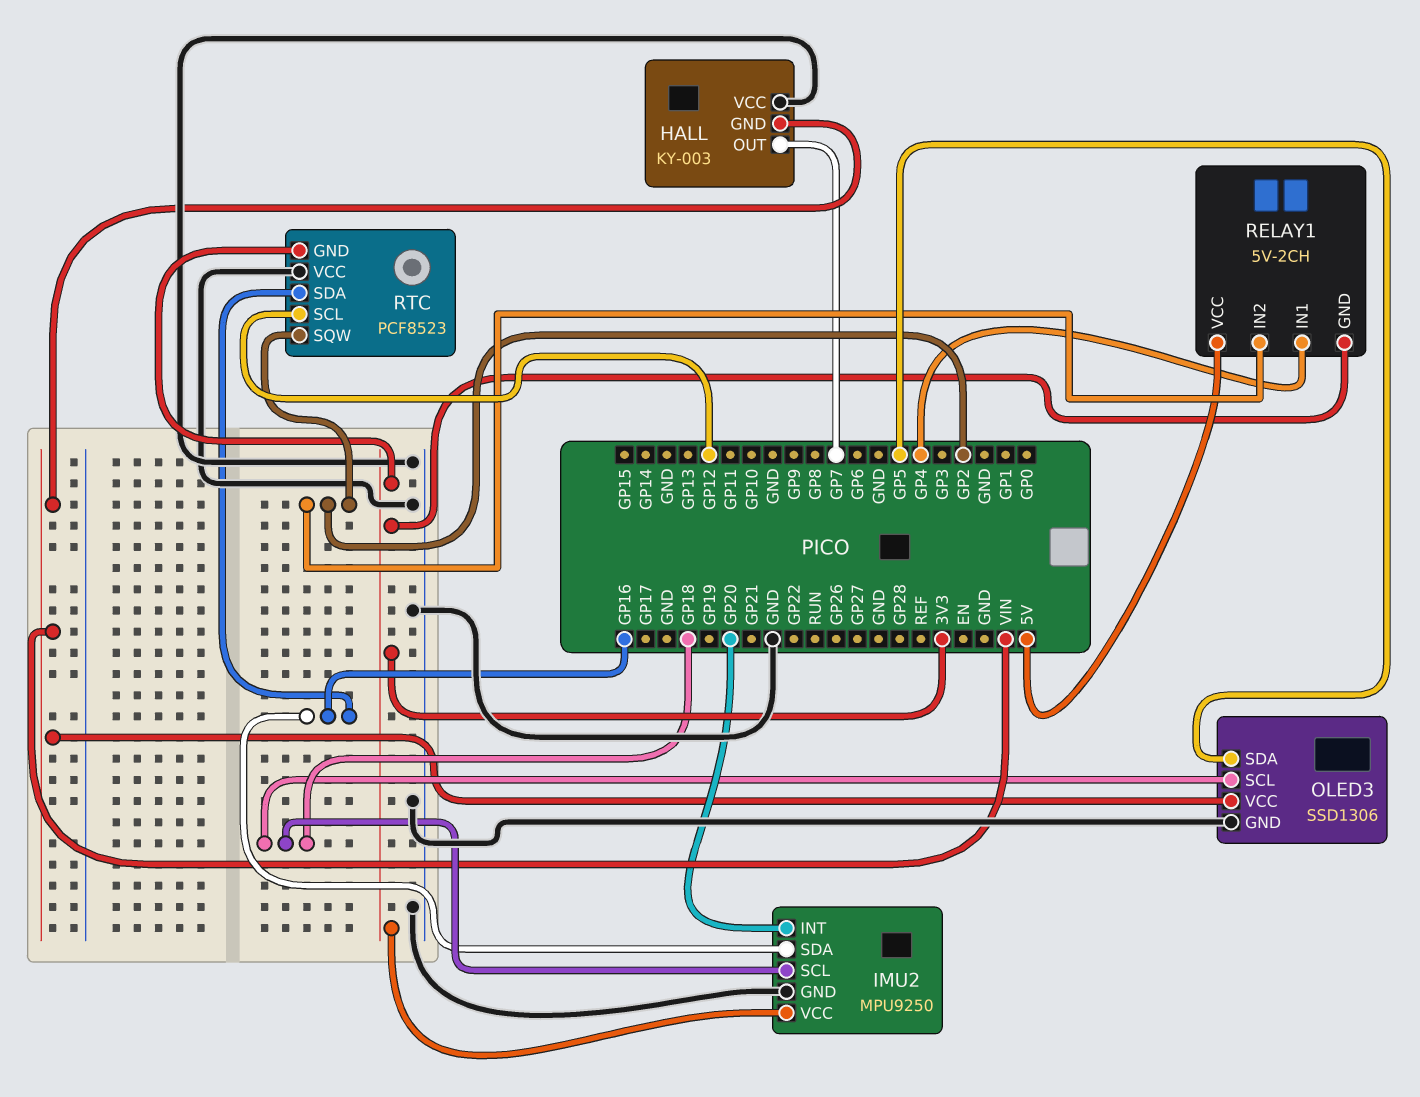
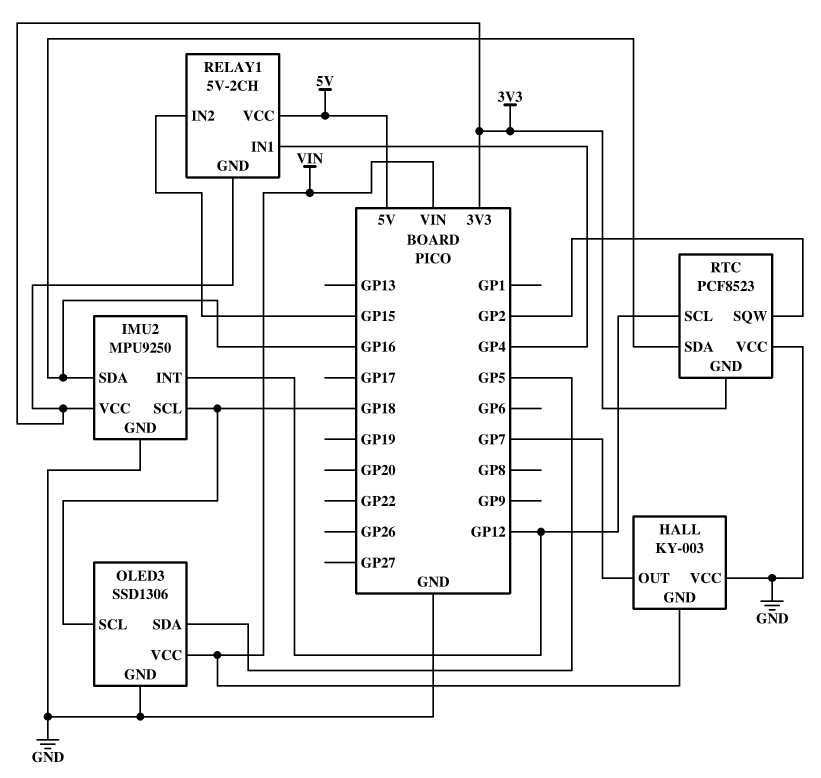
IMU2 pin INT: GP20 -> GP12
RELAY1 pin IN2: GP2 -> GP15

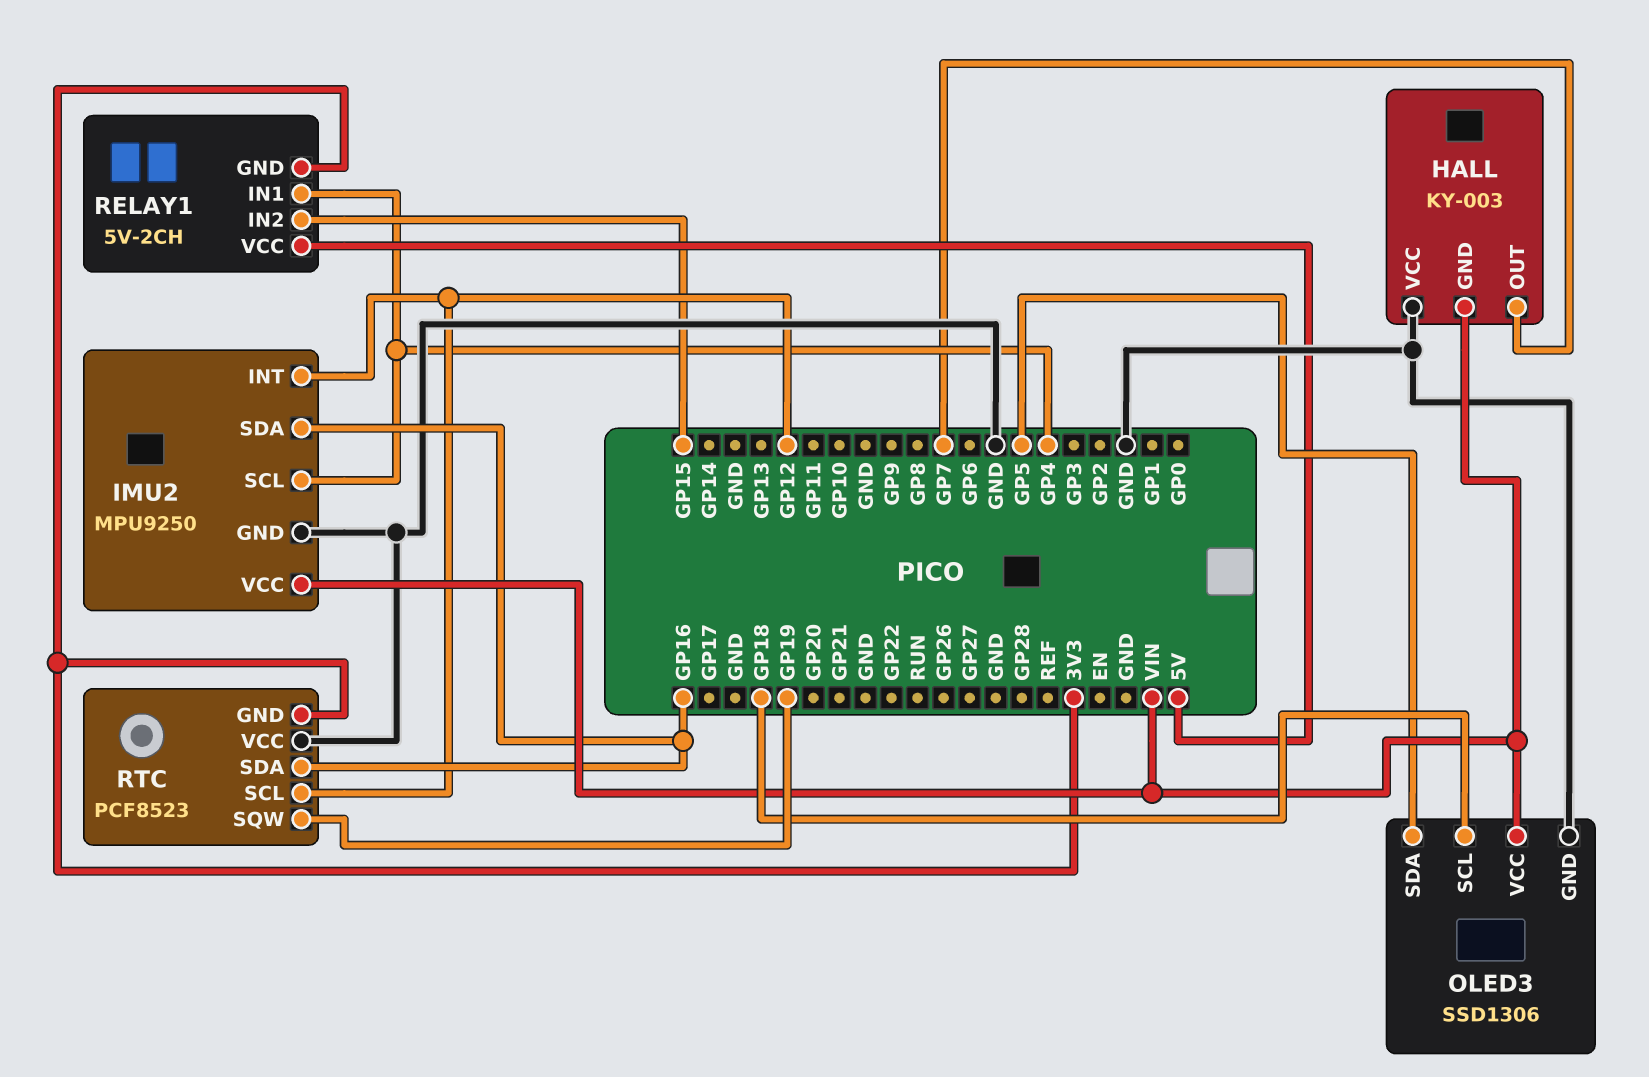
IMU2 pin SCL: GP18 -> GP4
IMU2 pin VCC: 3V3 -> VIN
RTC pin SQW: GP2 -> GP19

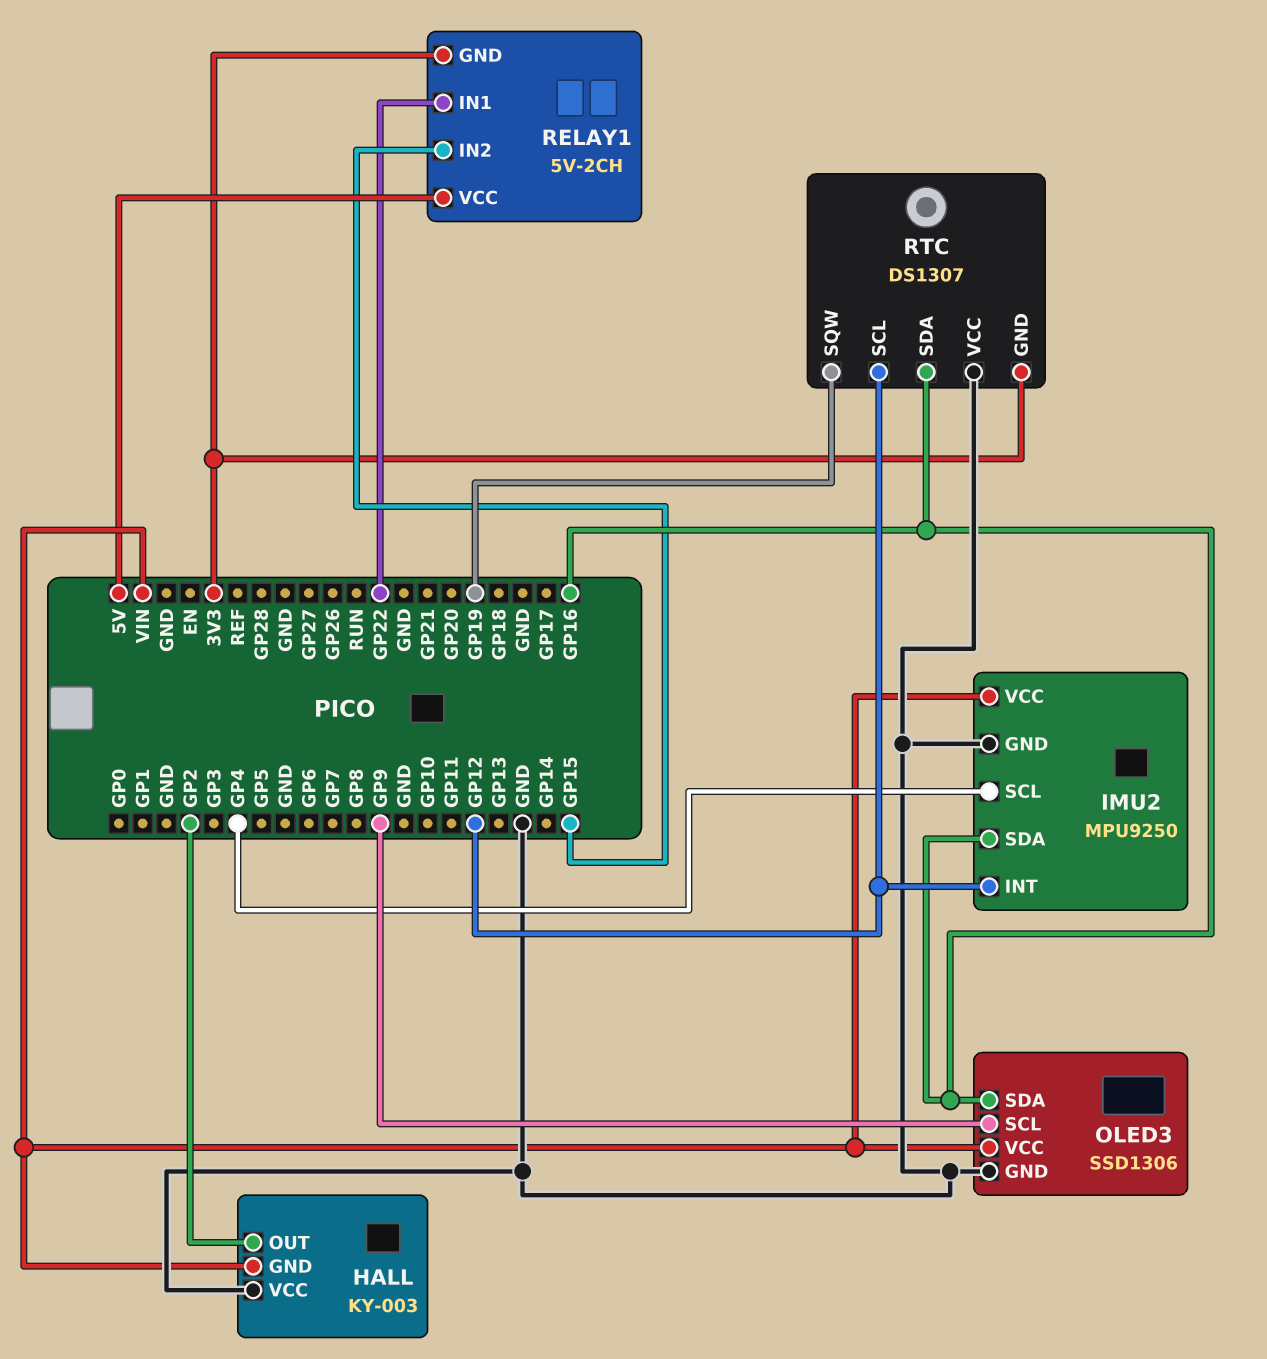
HALL pin OUT: GP7 -> GP2
OLED3 pin SCL: GP18 -> GP9
OLED3 pin SDA: GP5 -> GP16
RELAY1 pin IN1: GP4 -> GP22
RTC: PCF8523 -> DS1307

